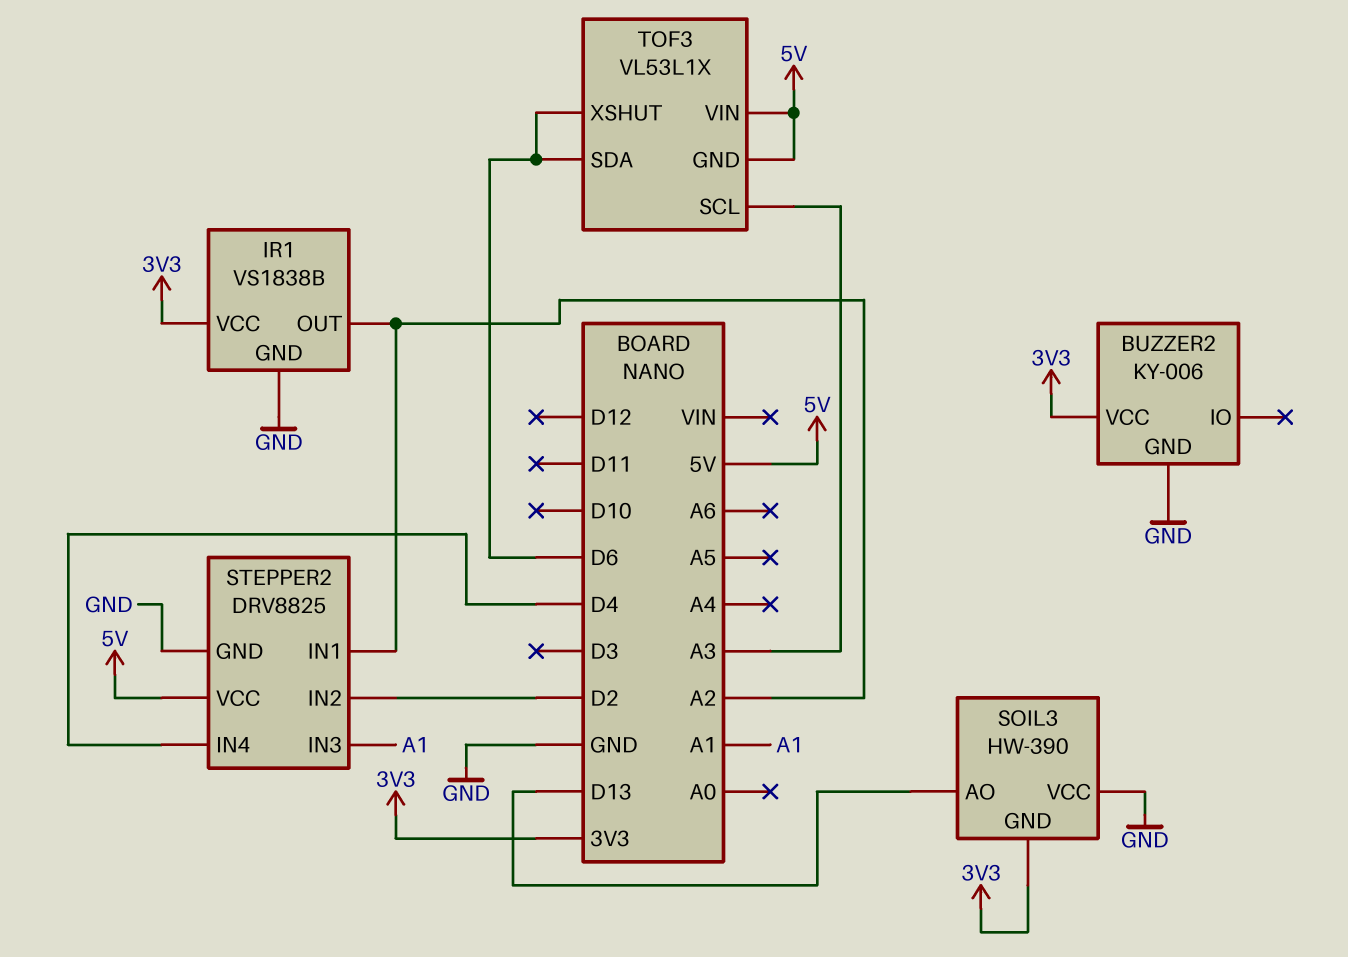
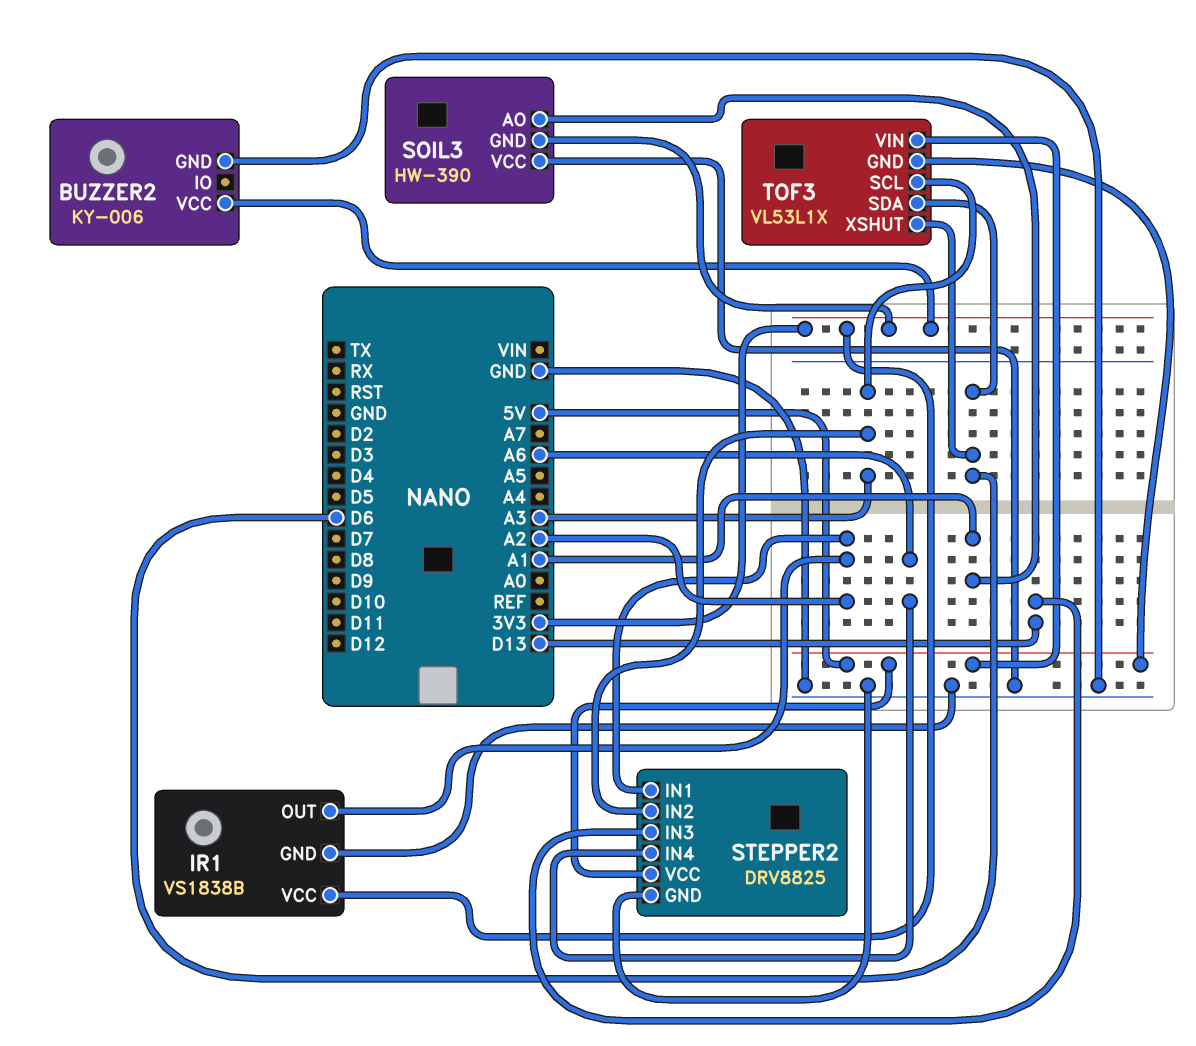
SOIL3 pin AO: D13 -> A1
STEPPER2 pin IN2: D2 -> A3
STEPPER2 pin IN3: A1 -> D13
STEPPER2 pin IN4: D4 -> A6

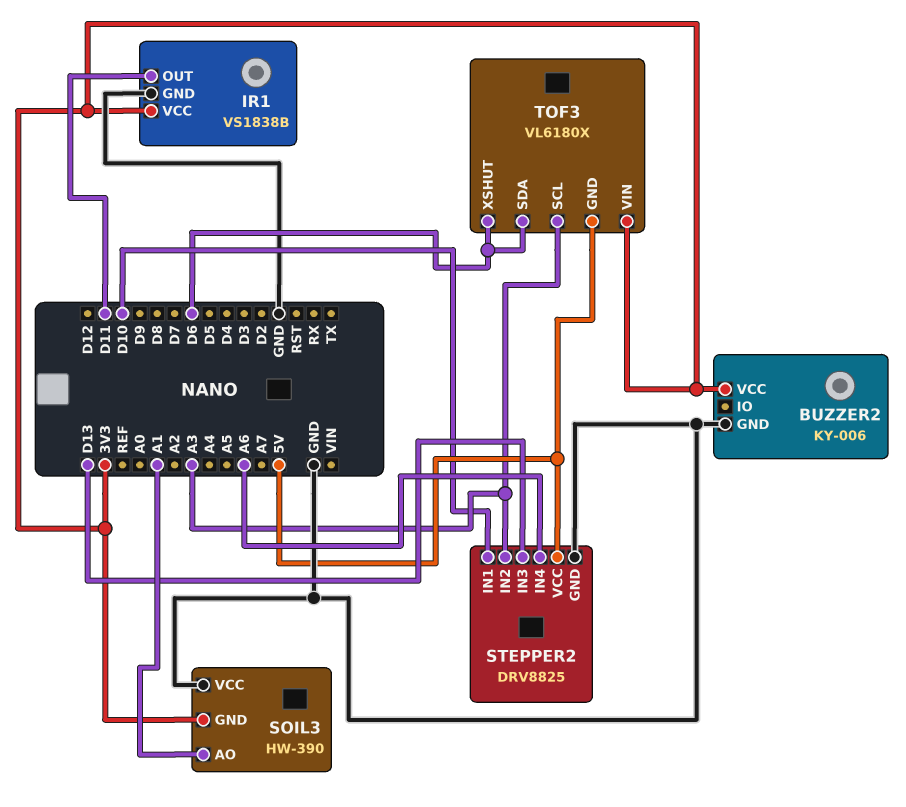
IR1 pin OUT: A2 -> D11
STEPPER2 pin IN1: A2 -> D10
TOF3: VL53L1X -> VL6180X
TOF3 pin VIN: 5V -> 3V3

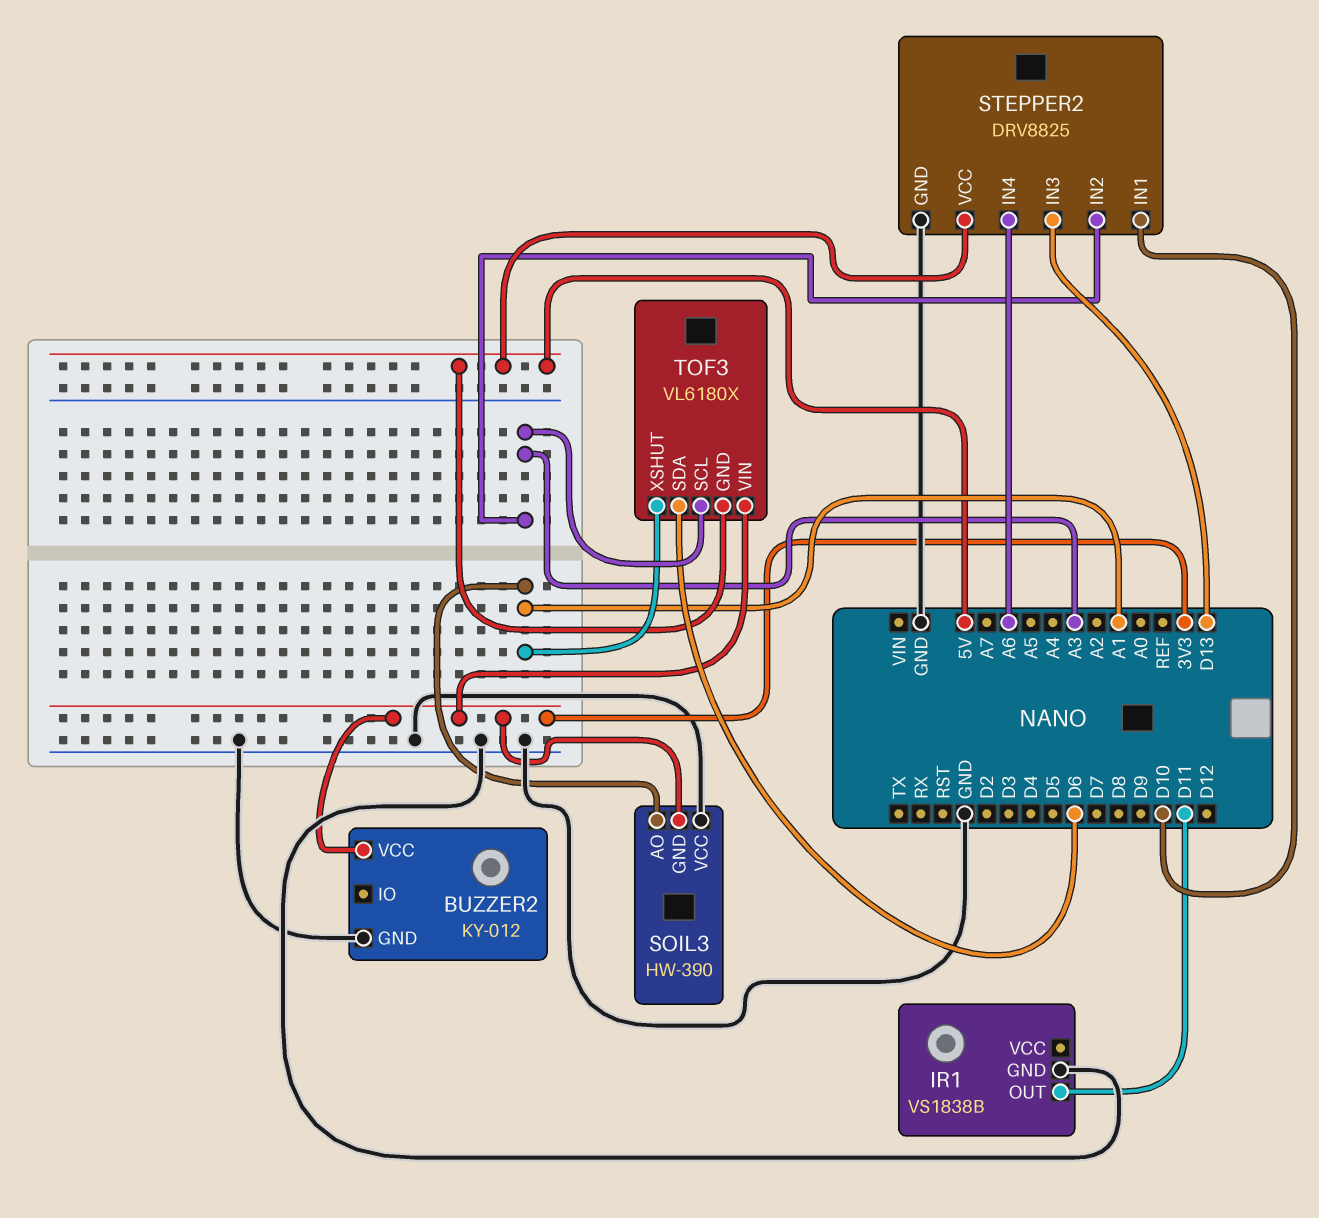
BUZZER2: KY-006 -> KY-012
IR1 pin VCC: 3V3 -> none
TOF3 pin XSHUT: D6 -> A1

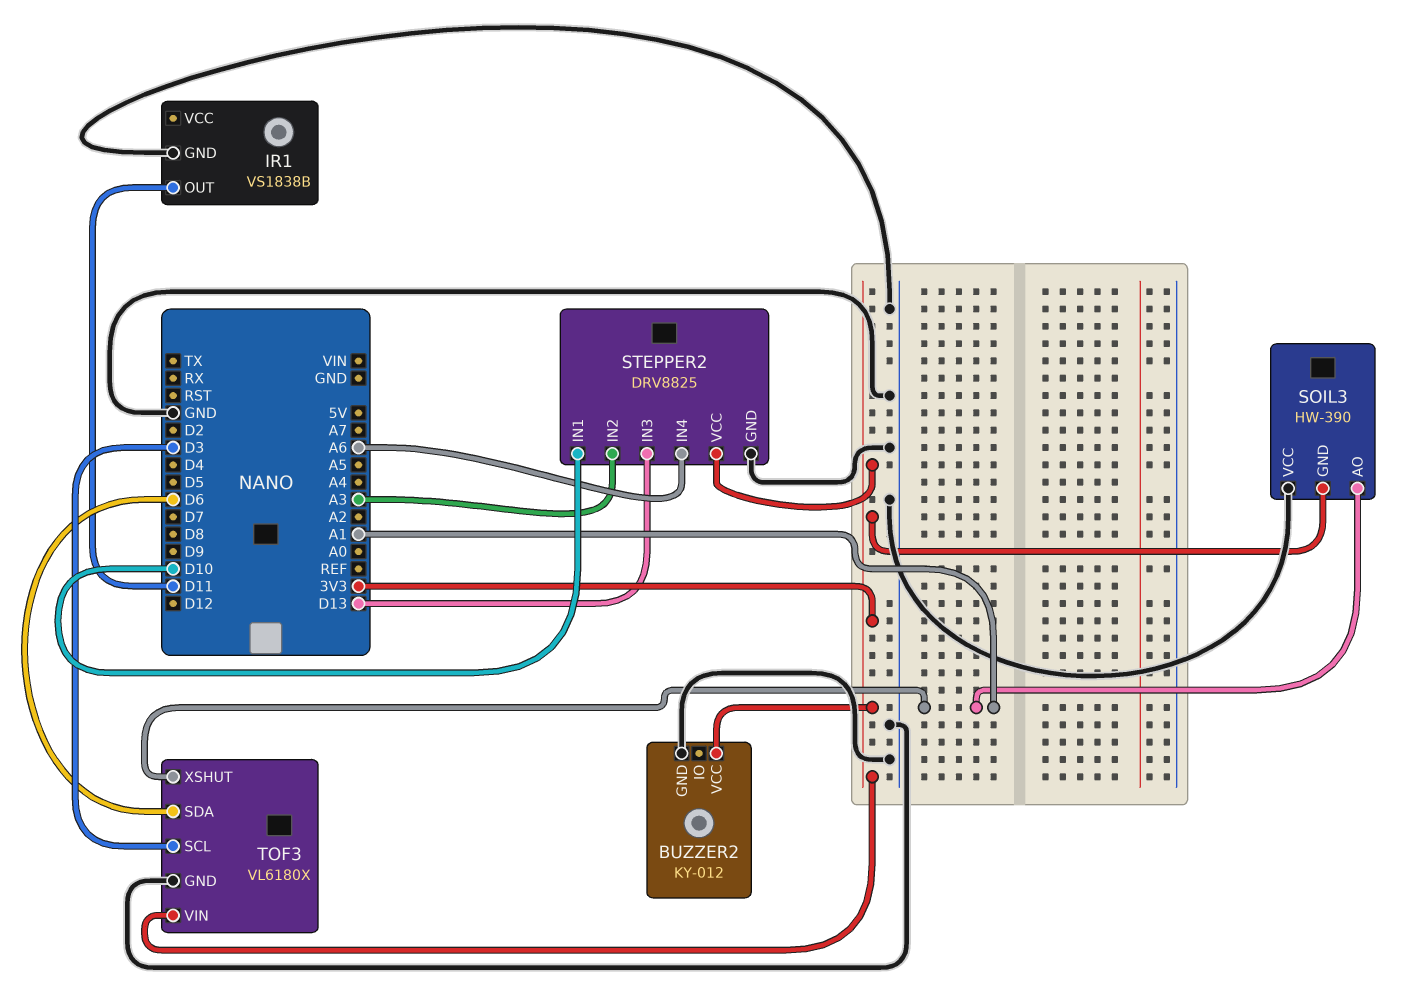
STEPPER2 pin VCC: 5V -> 3V3
TOF3 pin GND: 5V -> GND
TOF3 pin SCL: A3 -> D3

